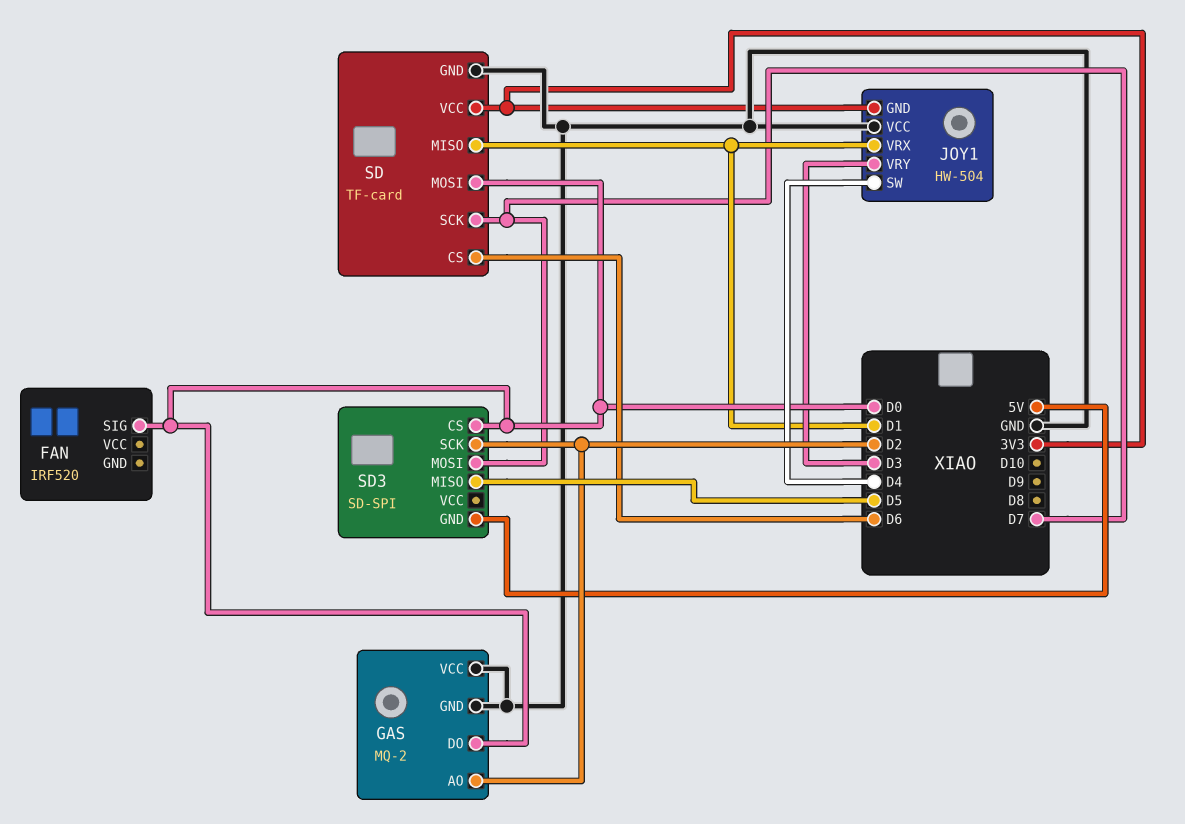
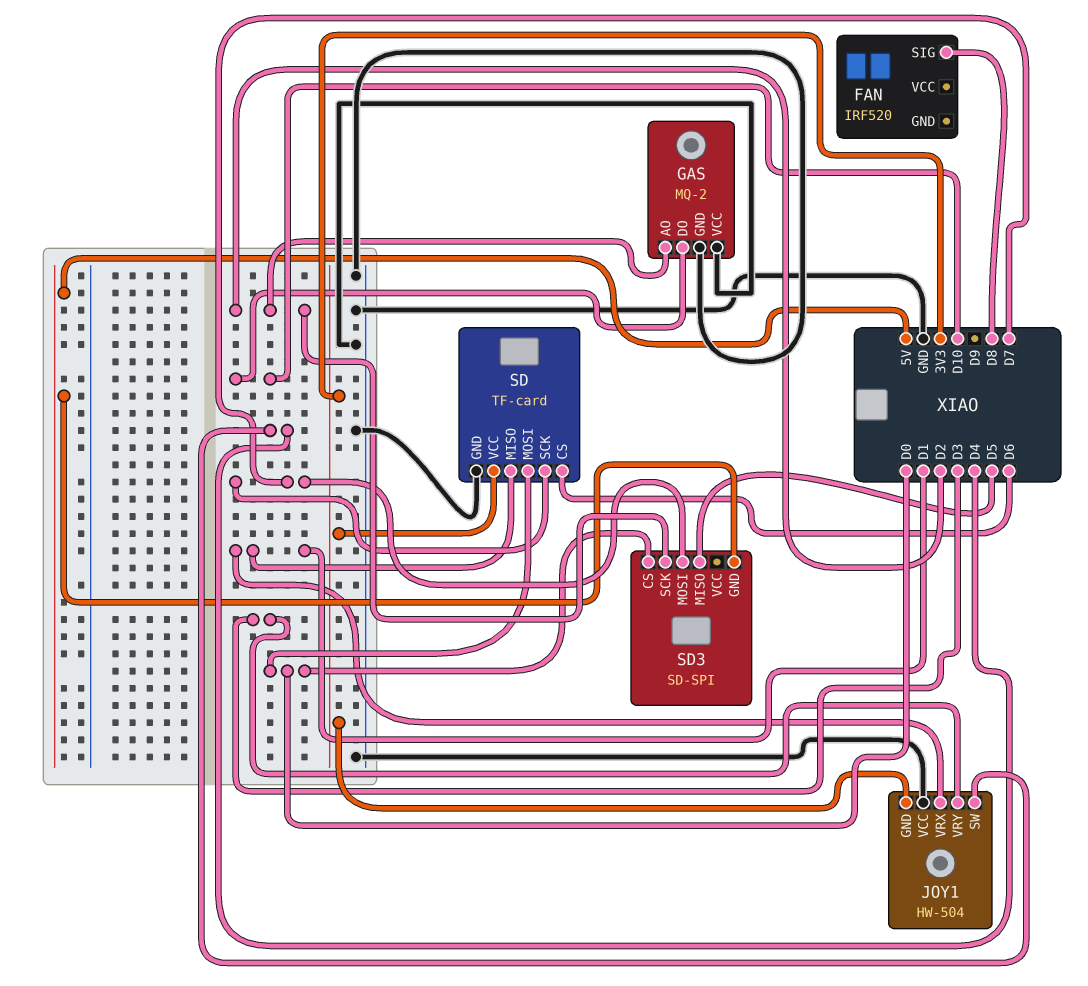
FAN pin SIG: D0 -> D8
GAS pin DO: D0 -> D10

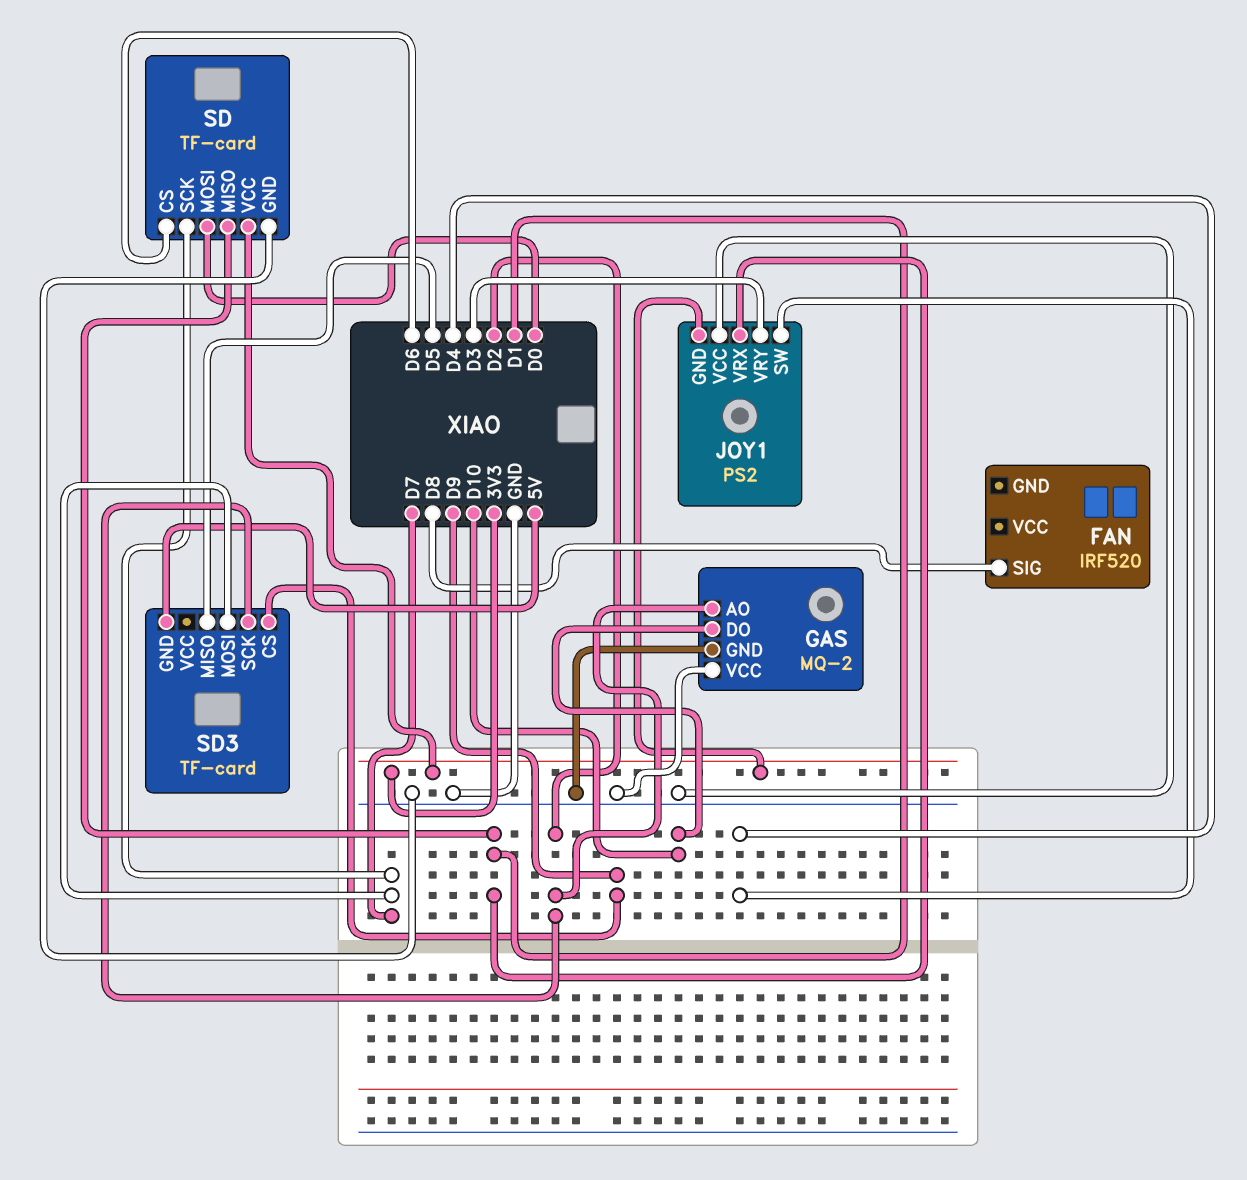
JOY1: HW-504 -> PS2
SD3: SD-SPI -> TF-card
SD3 pin CS: D0 -> D9

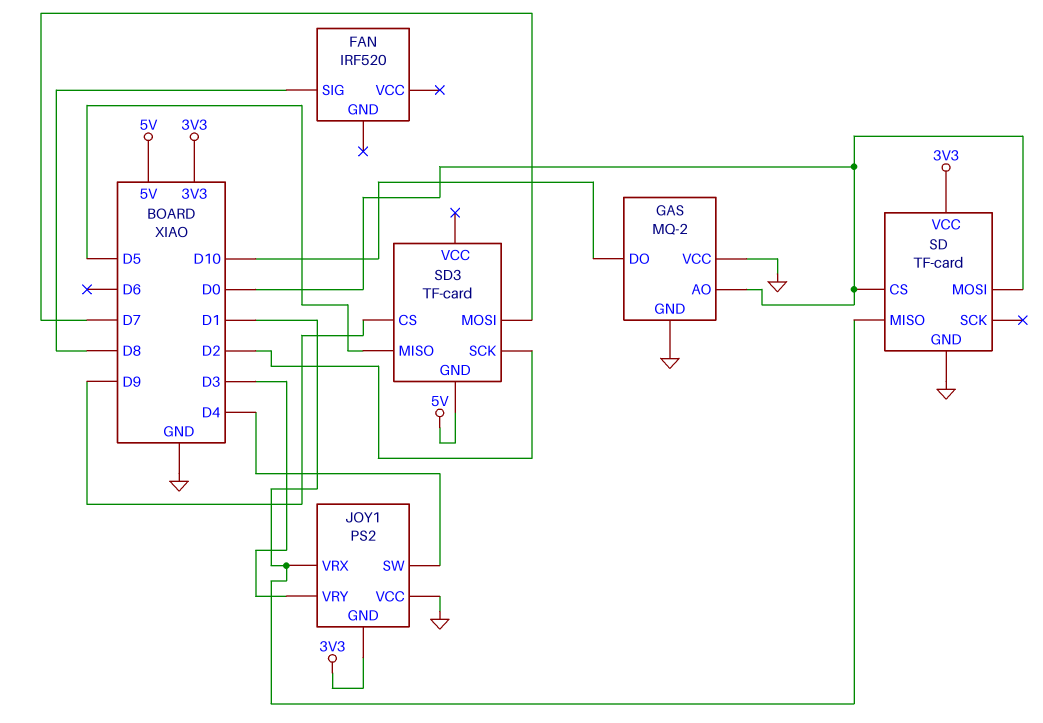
GAS pin AO: D2 -> D0
SD pin CS: D6 -> D0
SD pin SCK: D7 -> none

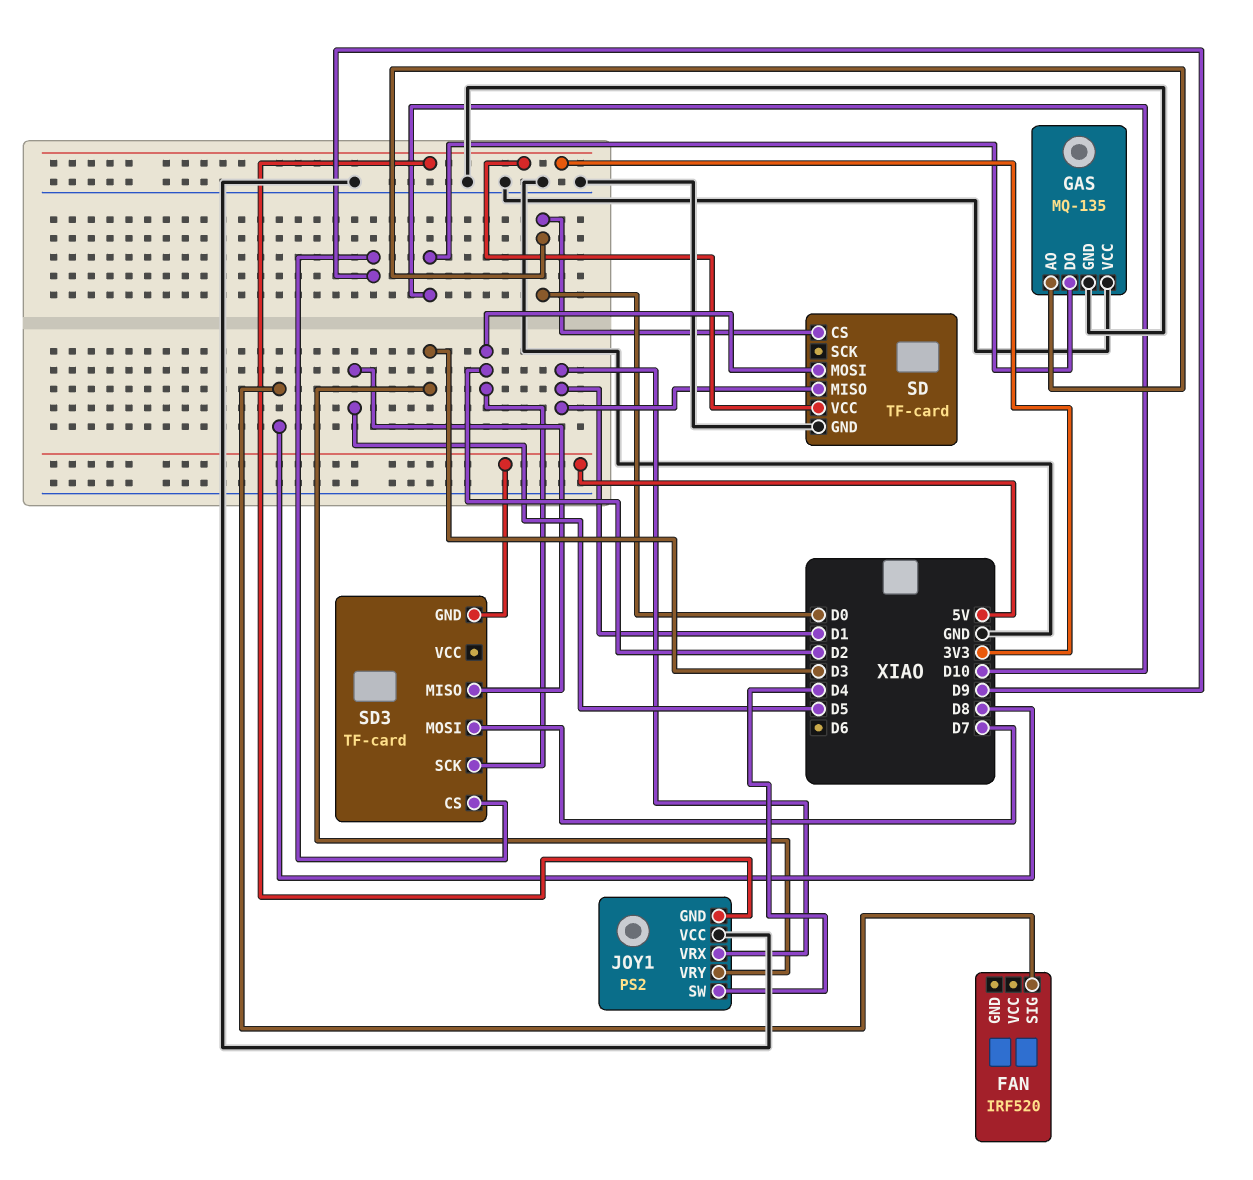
GAS: MQ-2 -> MQ-135
SD pin MOSI: D0 -> D2

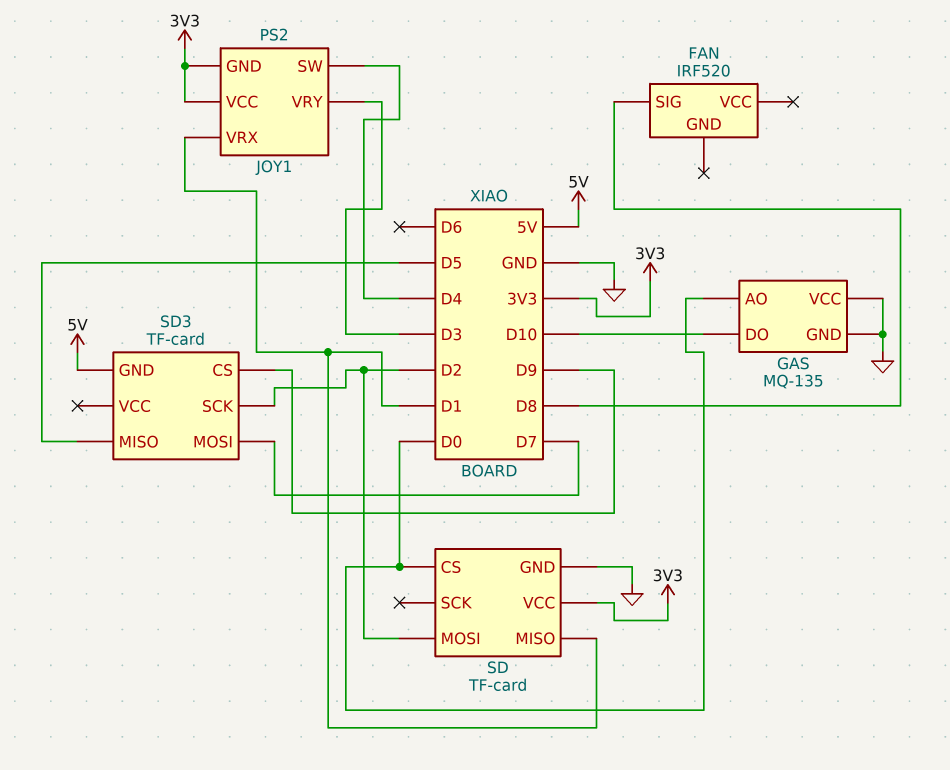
JOY1 pin VCC: GND -> 3V3

